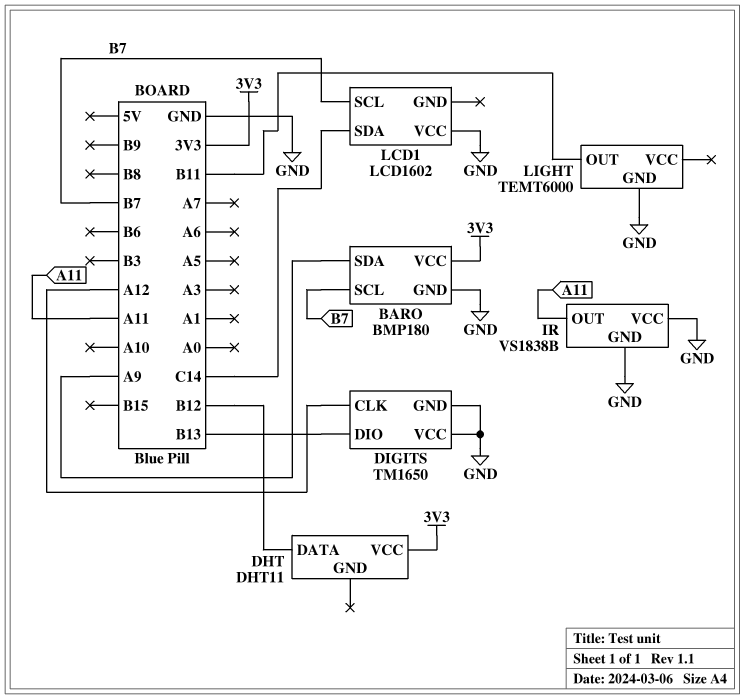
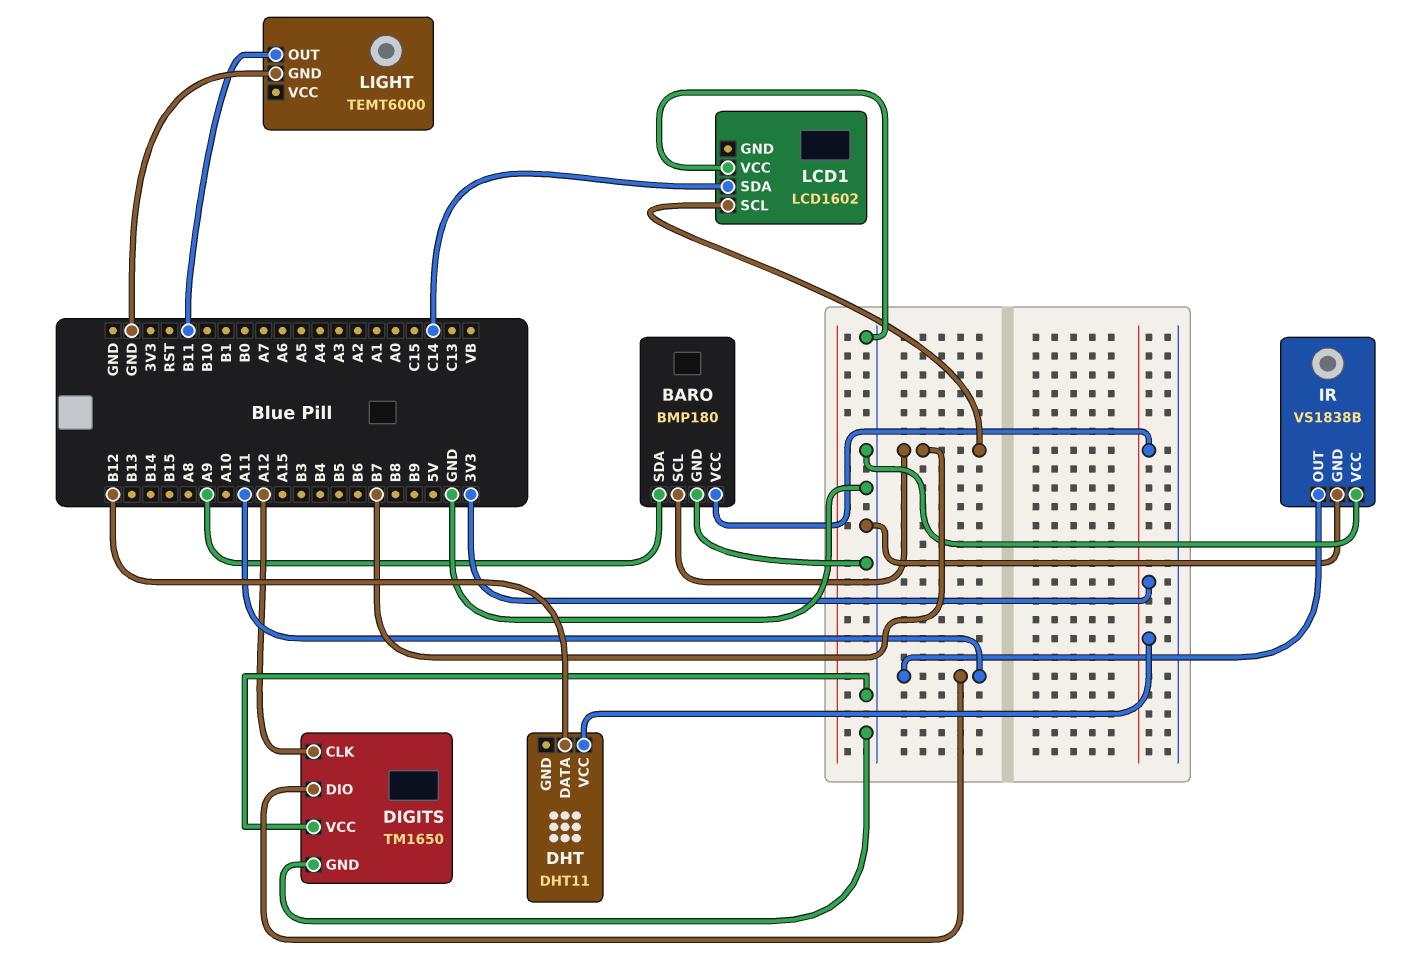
DIGITS pin DIO: B13 -> A11

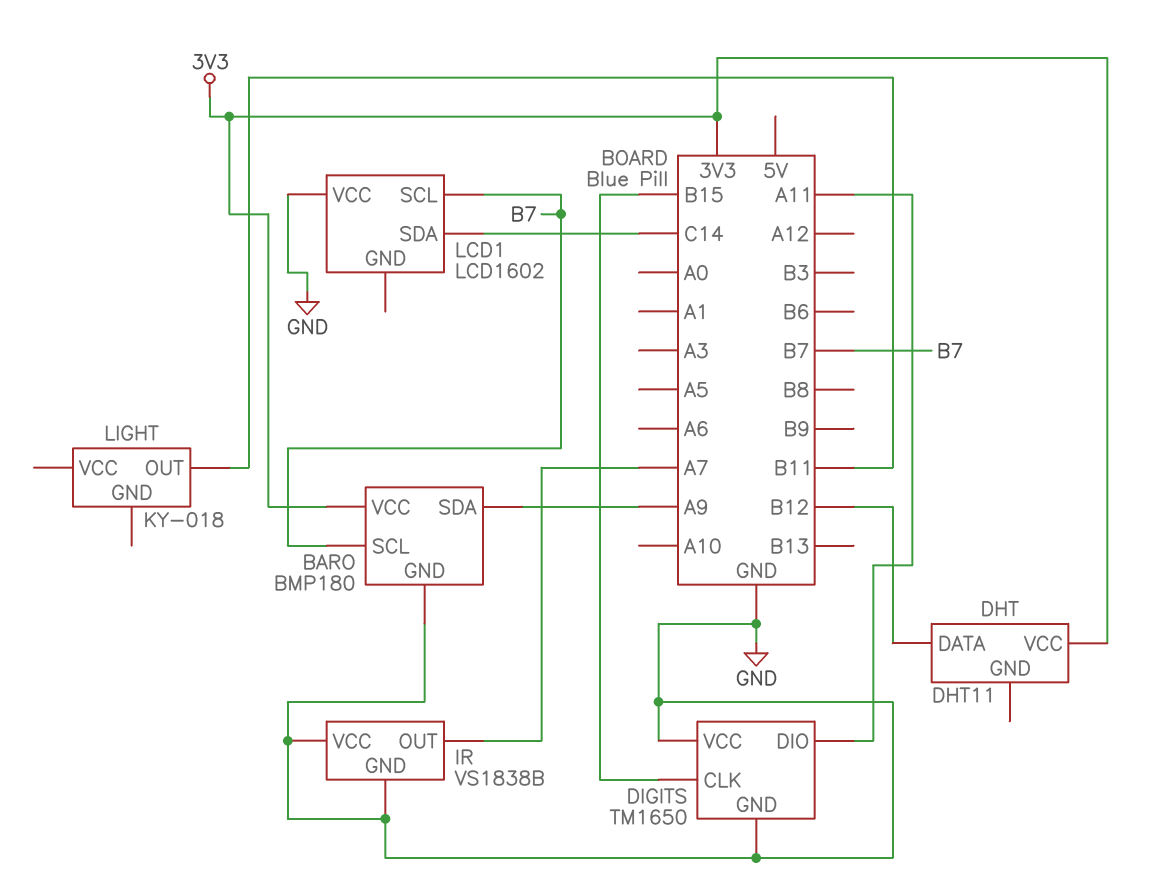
DIGITS pin CLK: A12 -> B15
IR pin OUT: A11 -> A7
LIGHT: TEMT6000 -> KY-018
LIGHT pin GND: GND -> none

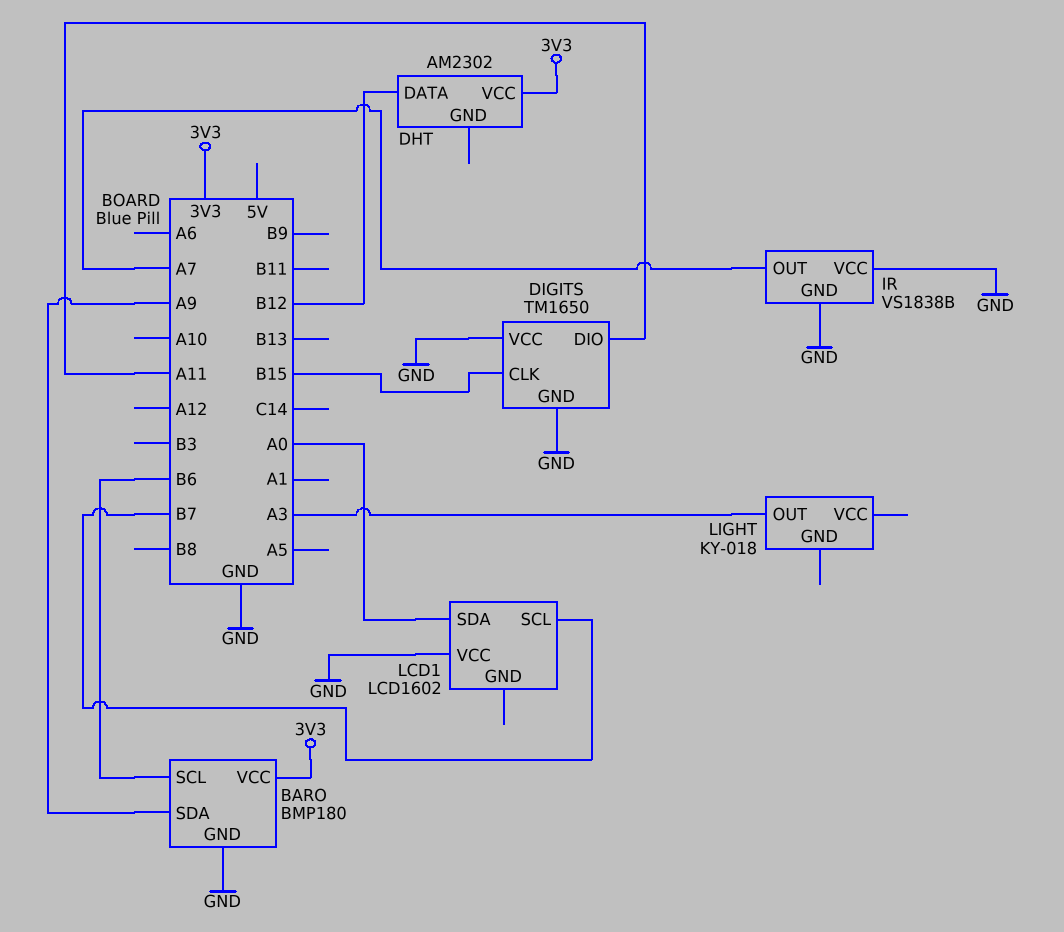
BARO pin SCL: B7 -> B6
DHT: DHT11 -> AM2302
LCD1 pin SDA: C14 -> A0
LIGHT pin OUT: B11 -> A3

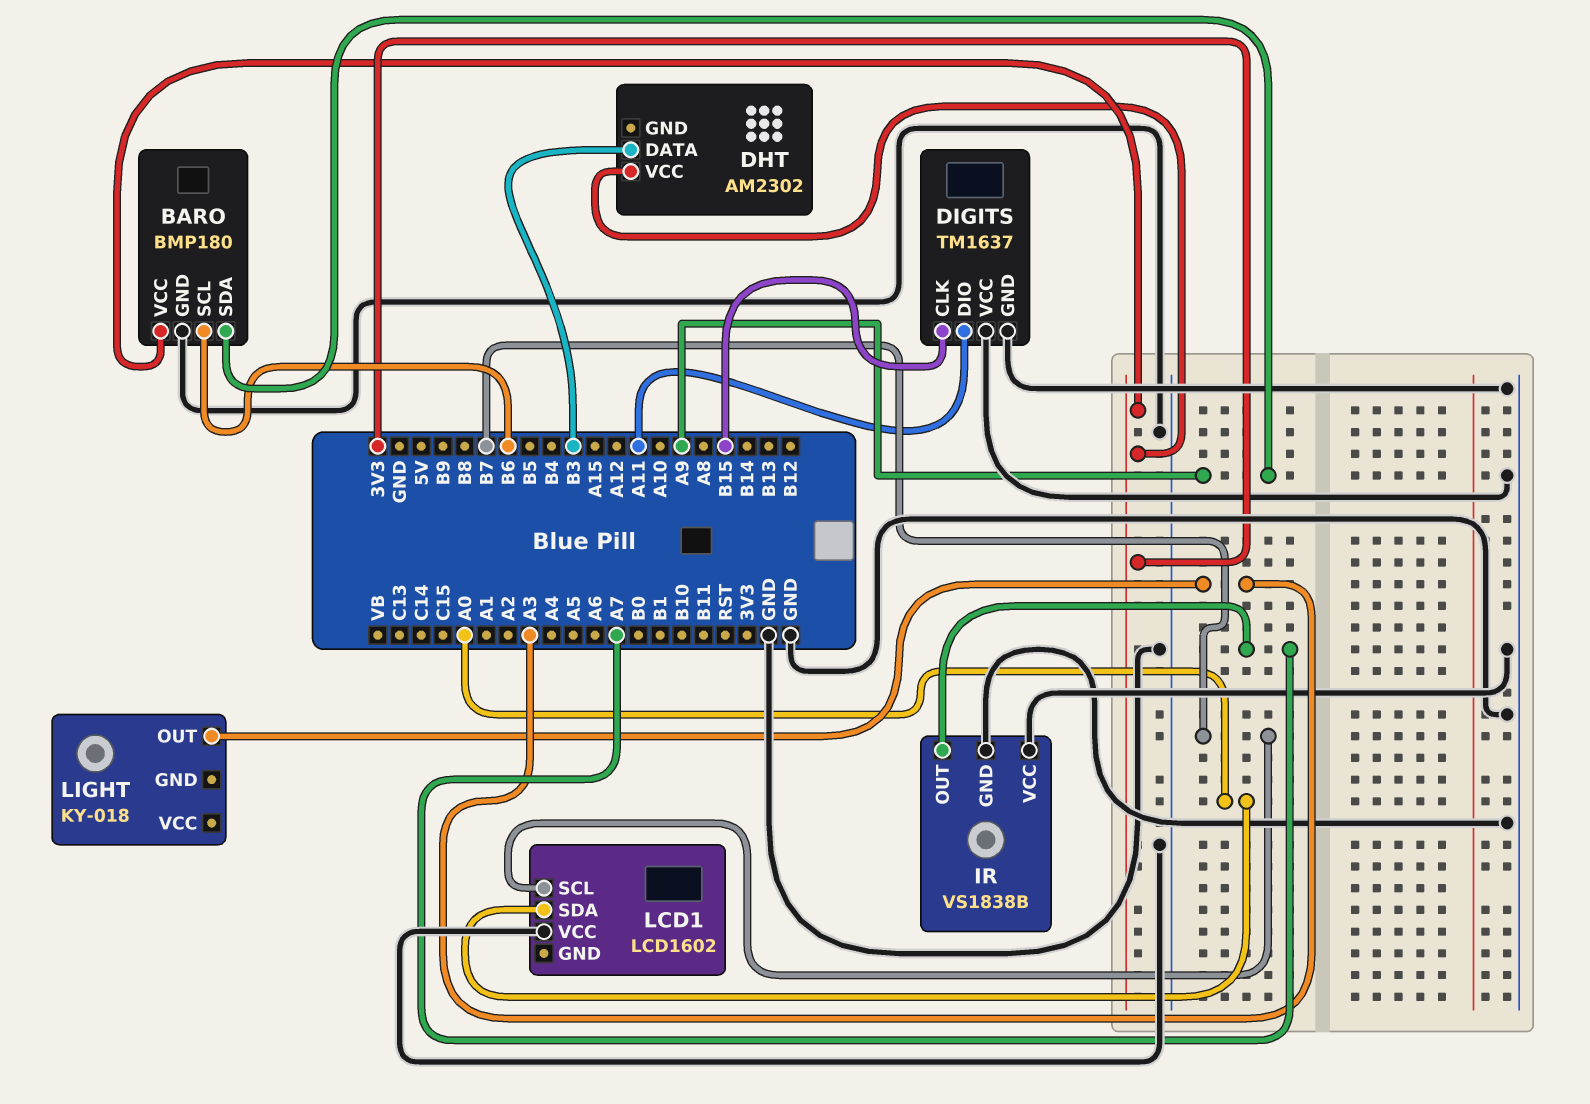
DHT pin DATA: B12 -> B3
DIGITS: TM1650 -> TM1637

